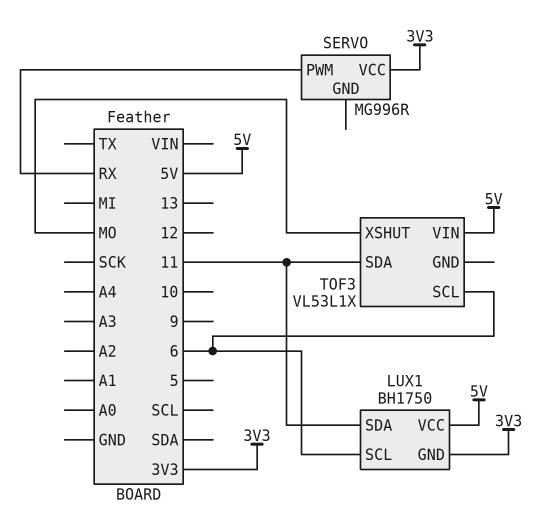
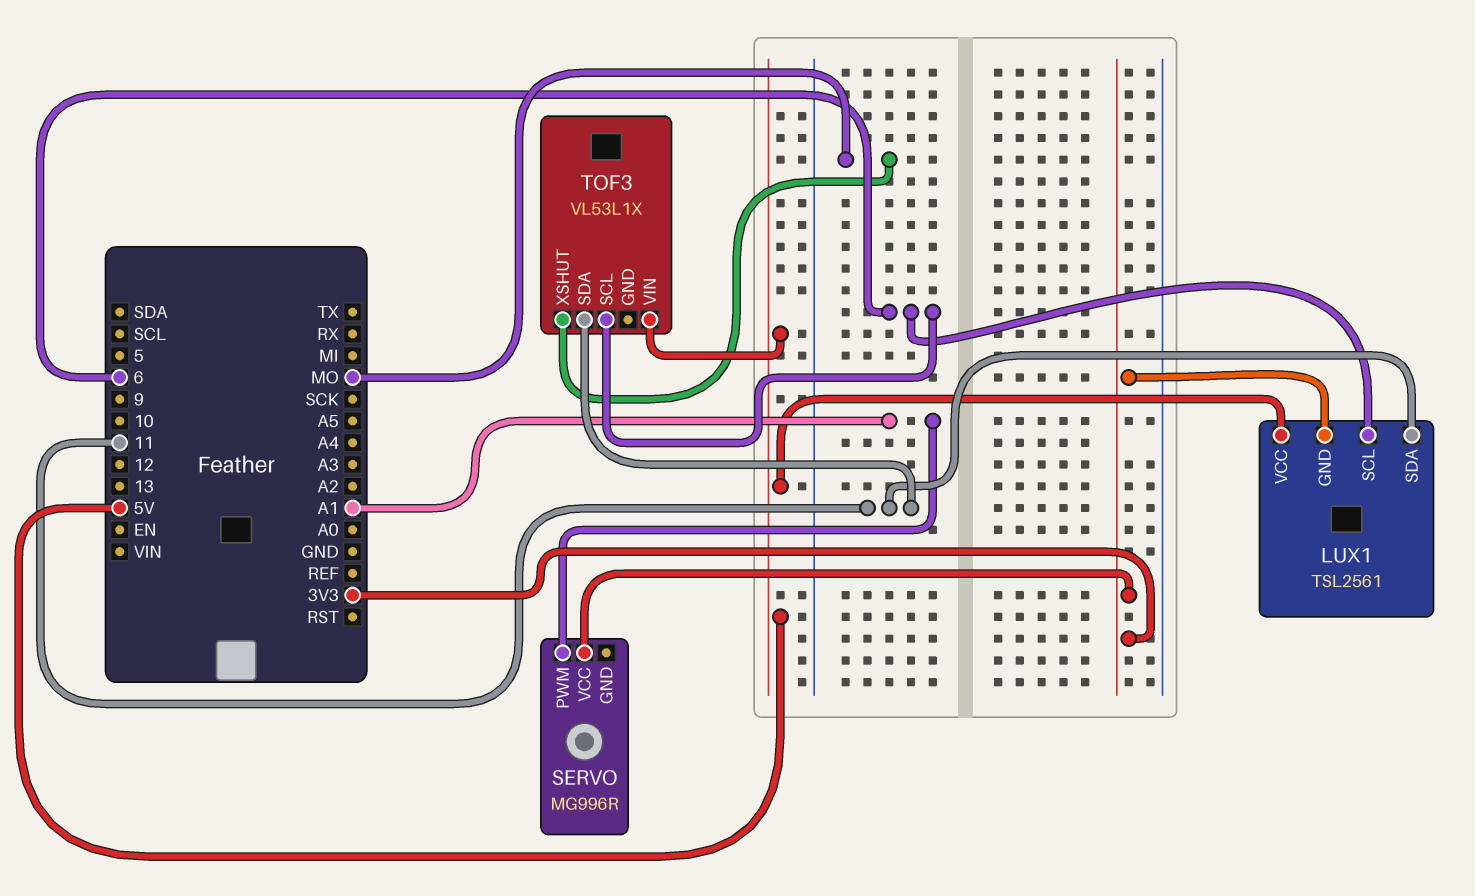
LUX1: BH1750 -> TSL2561
SERVO pin PWM: RX -> A1

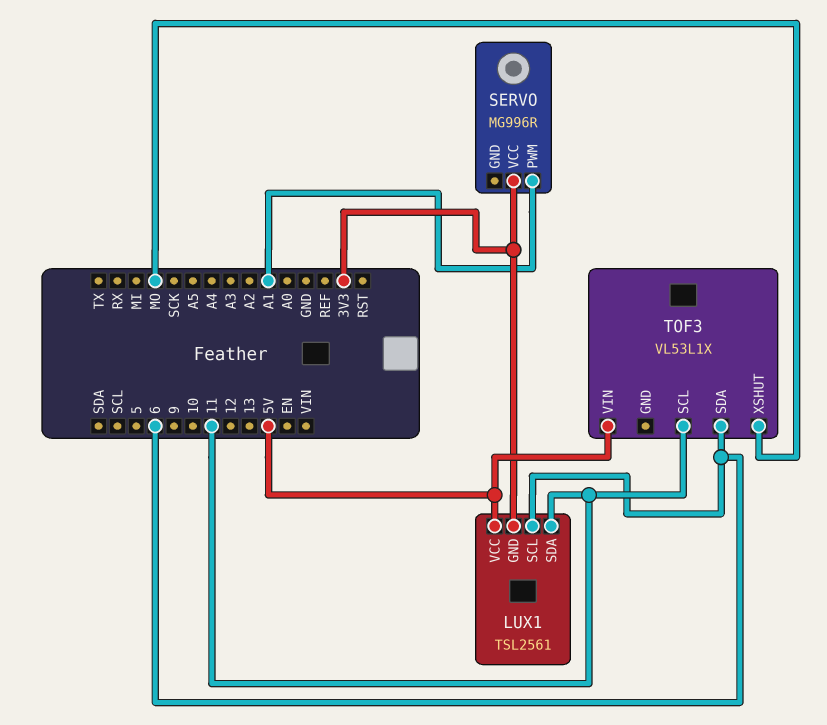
TOF3 pin SCL: 6 -> 11
TOF3 pin SDA: 11 -> 6

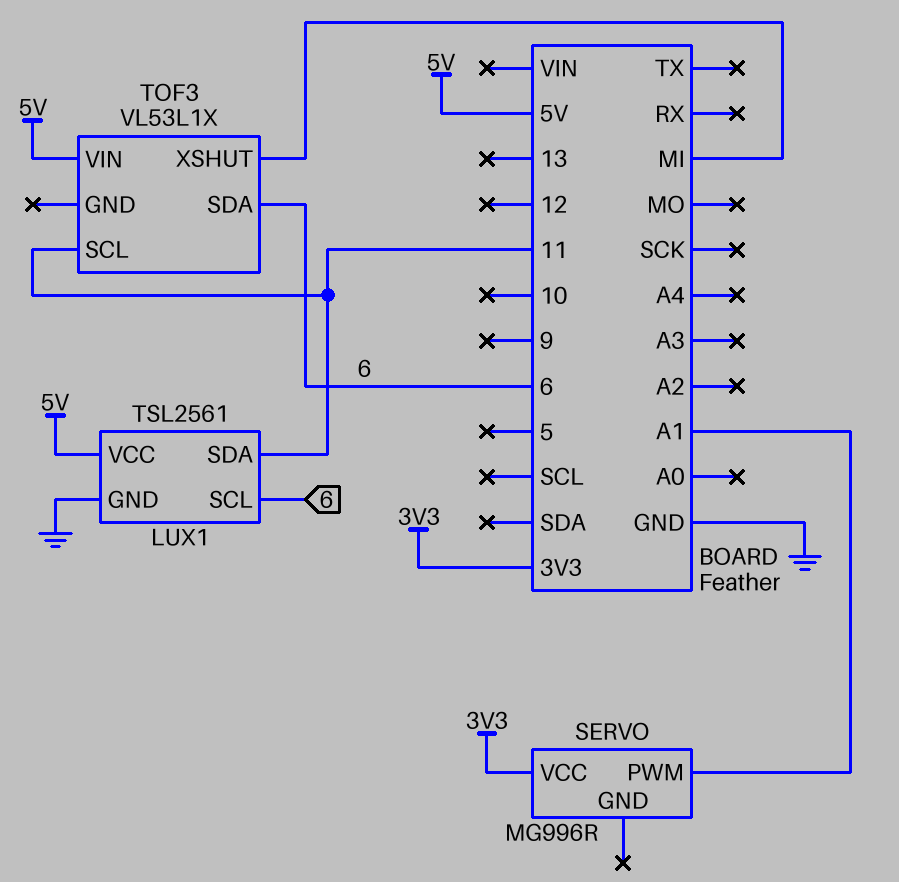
LUX1 pin GND: 3V3 -> GND
TOF3 pin XSHUT: MO -> MI

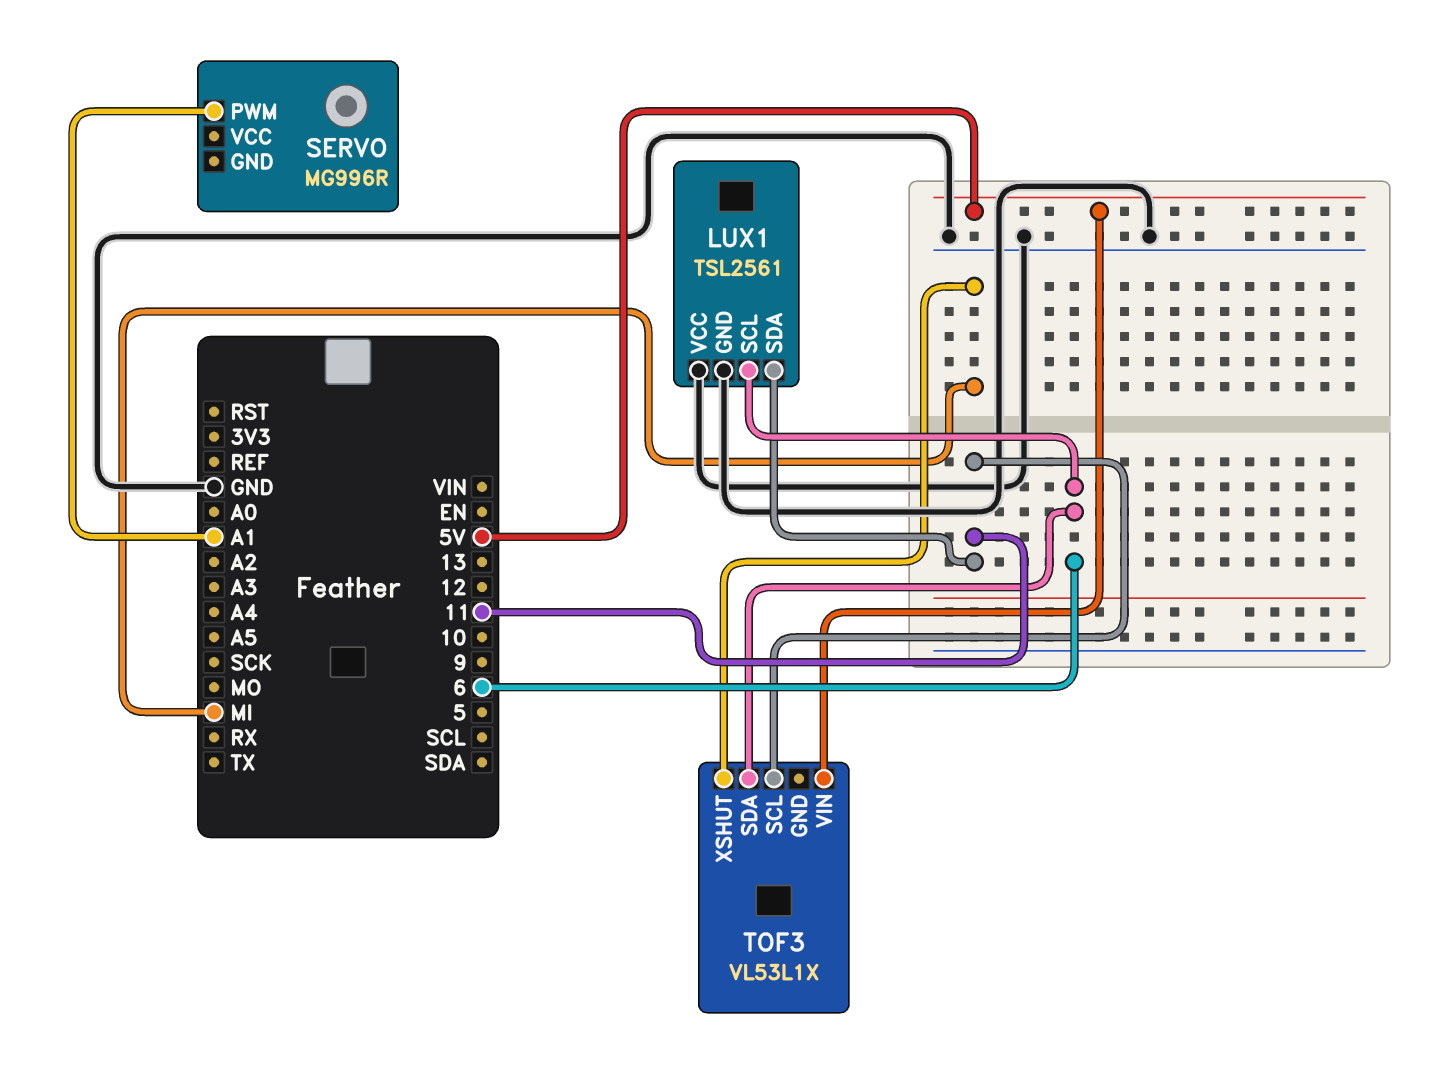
LUX1 pin VCC: 5V -> GND
SERVO pin VCC: 3V3 -> none

